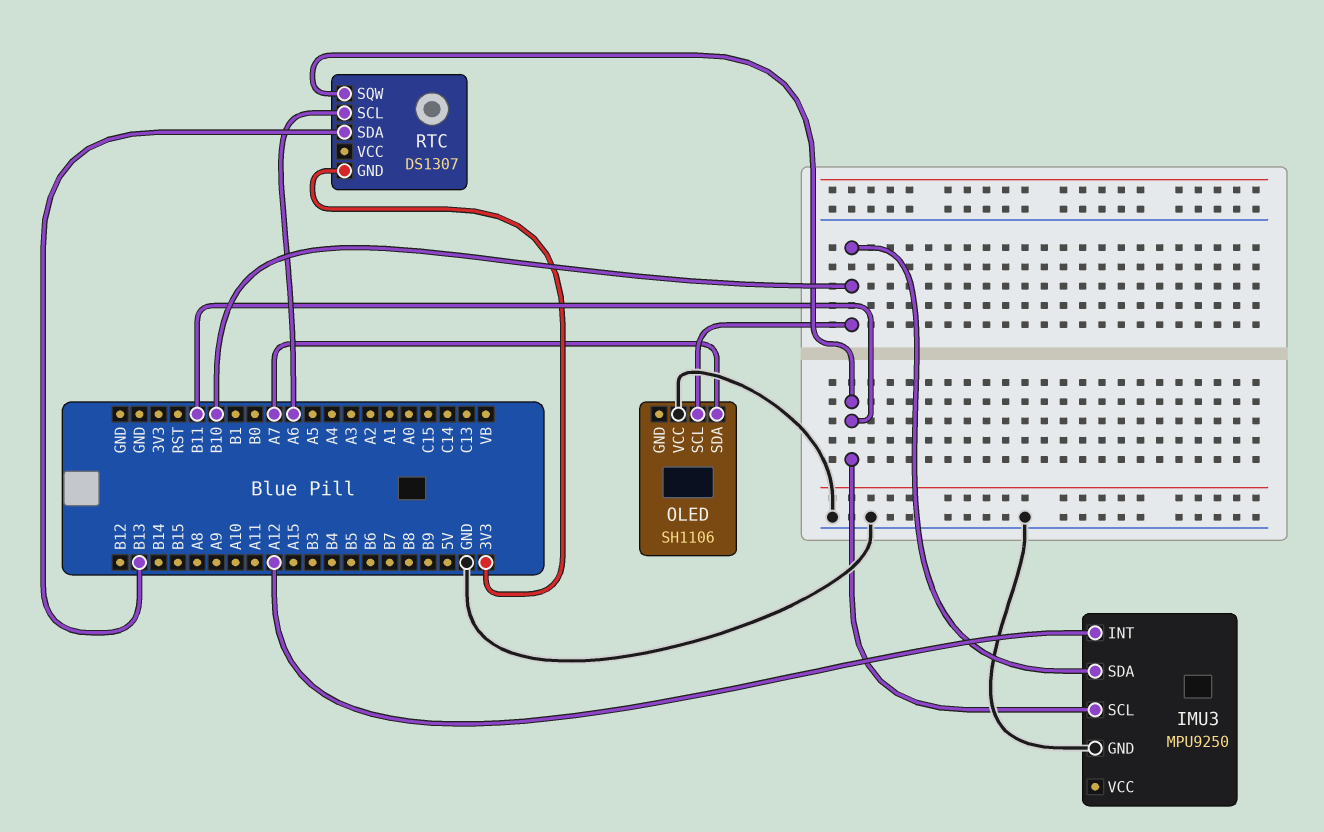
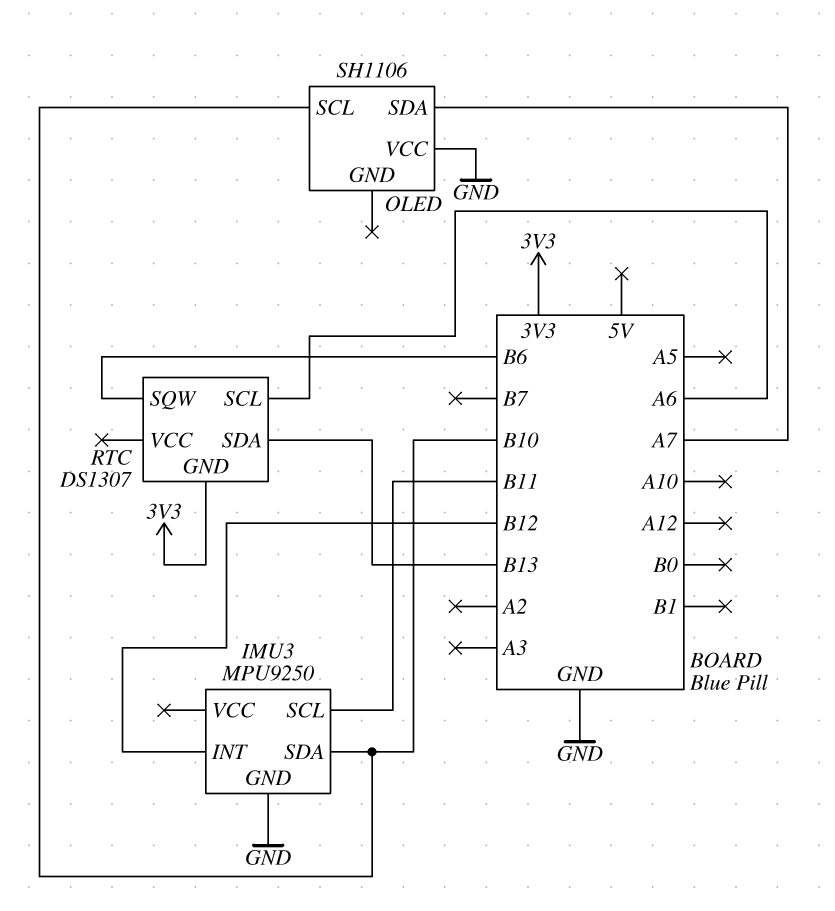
IMU3 pin INT: A12 -> B12
RTC pin SQW: B11 -> B6

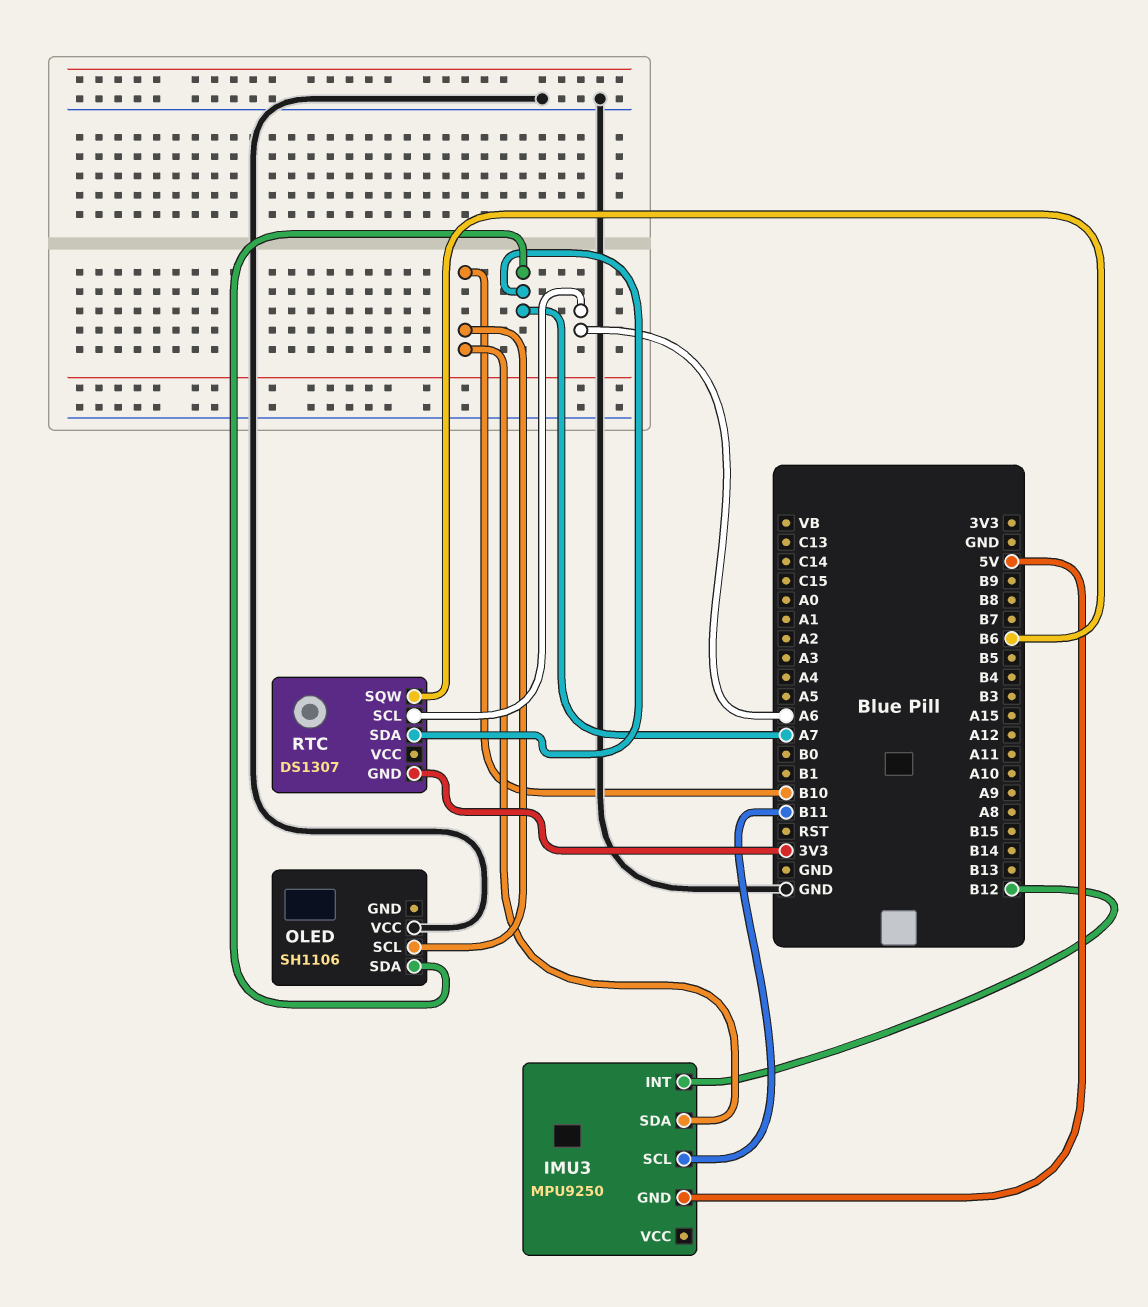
IMU3 pin GND: GND -> 5V
RTC pin SDA: B13 -> A7

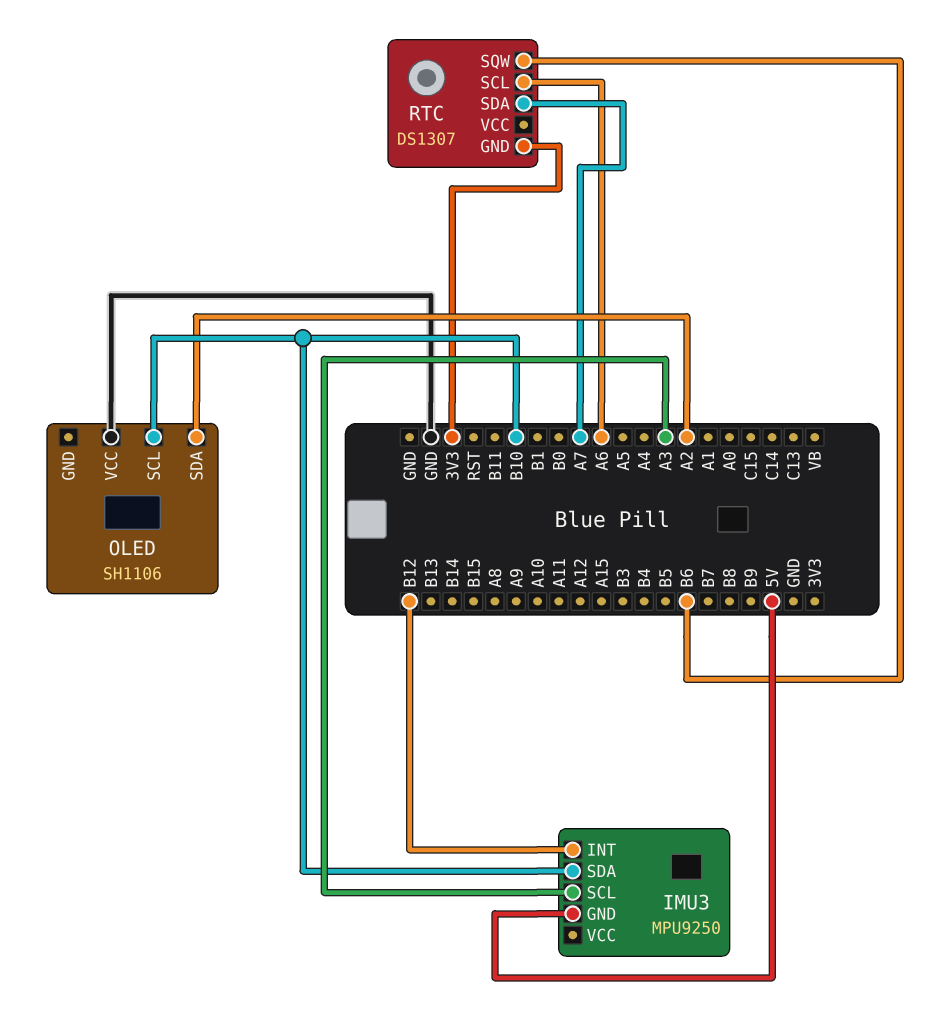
IMU3 pin SCL: B11 -> A3
OLED pin SDA: A7 -> A2

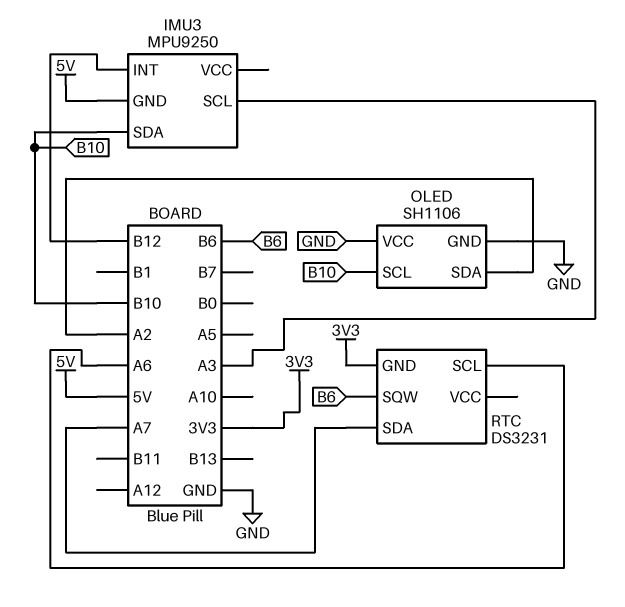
OLED pin GND: none -> GND
RTC: DS1307 -> DS3231

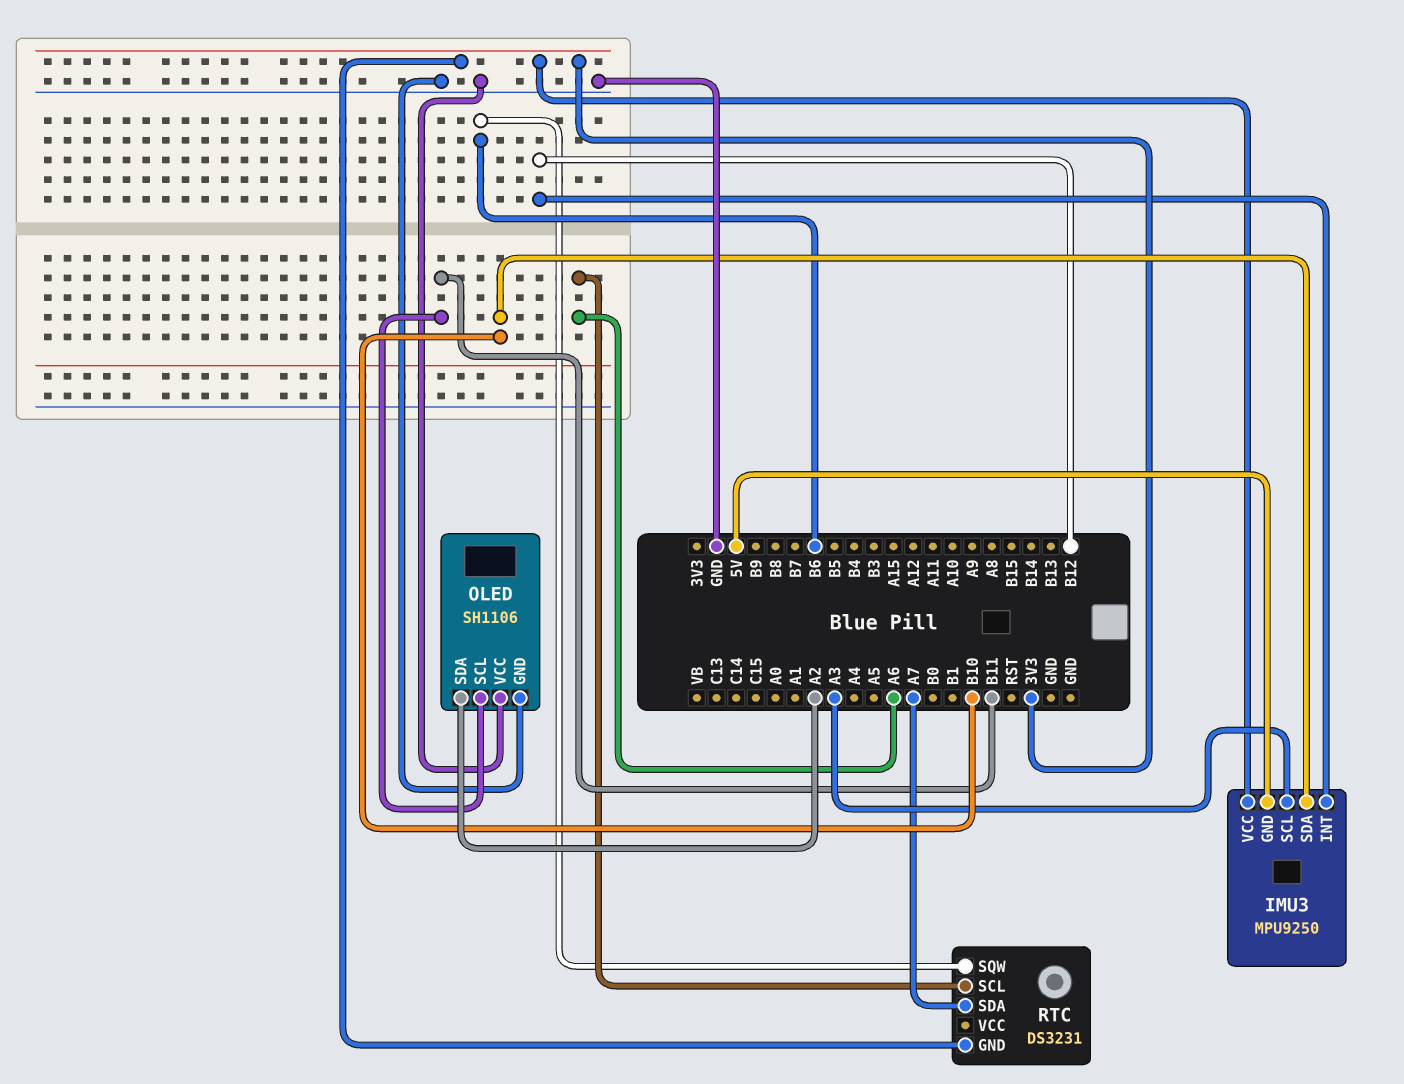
IMU3 pin VCC: none -> 3V3
OLED pin SCL: B10 -> B11

